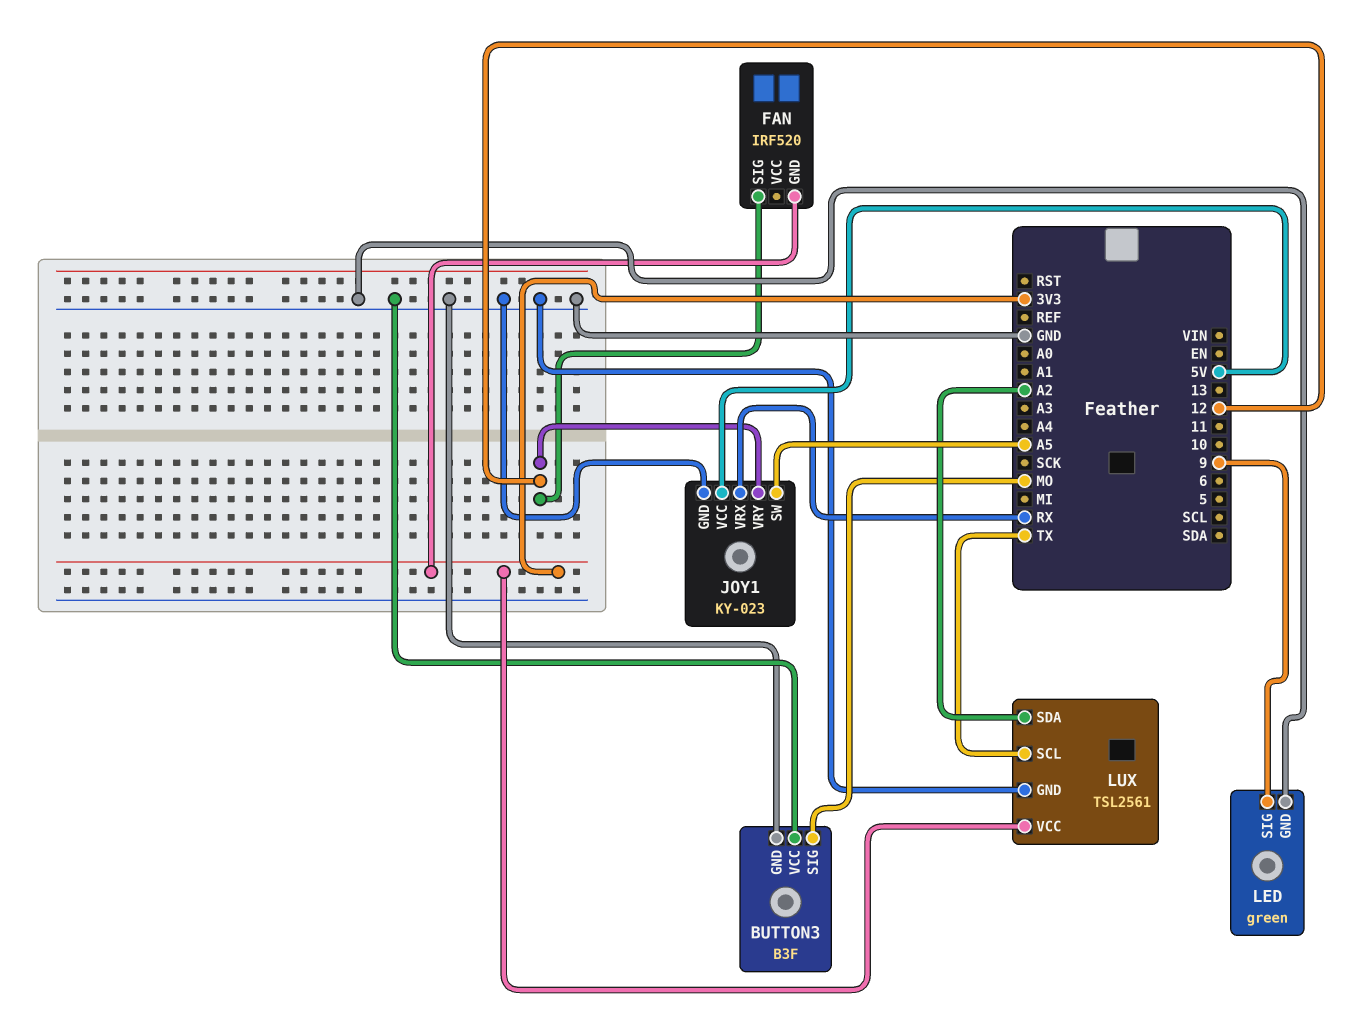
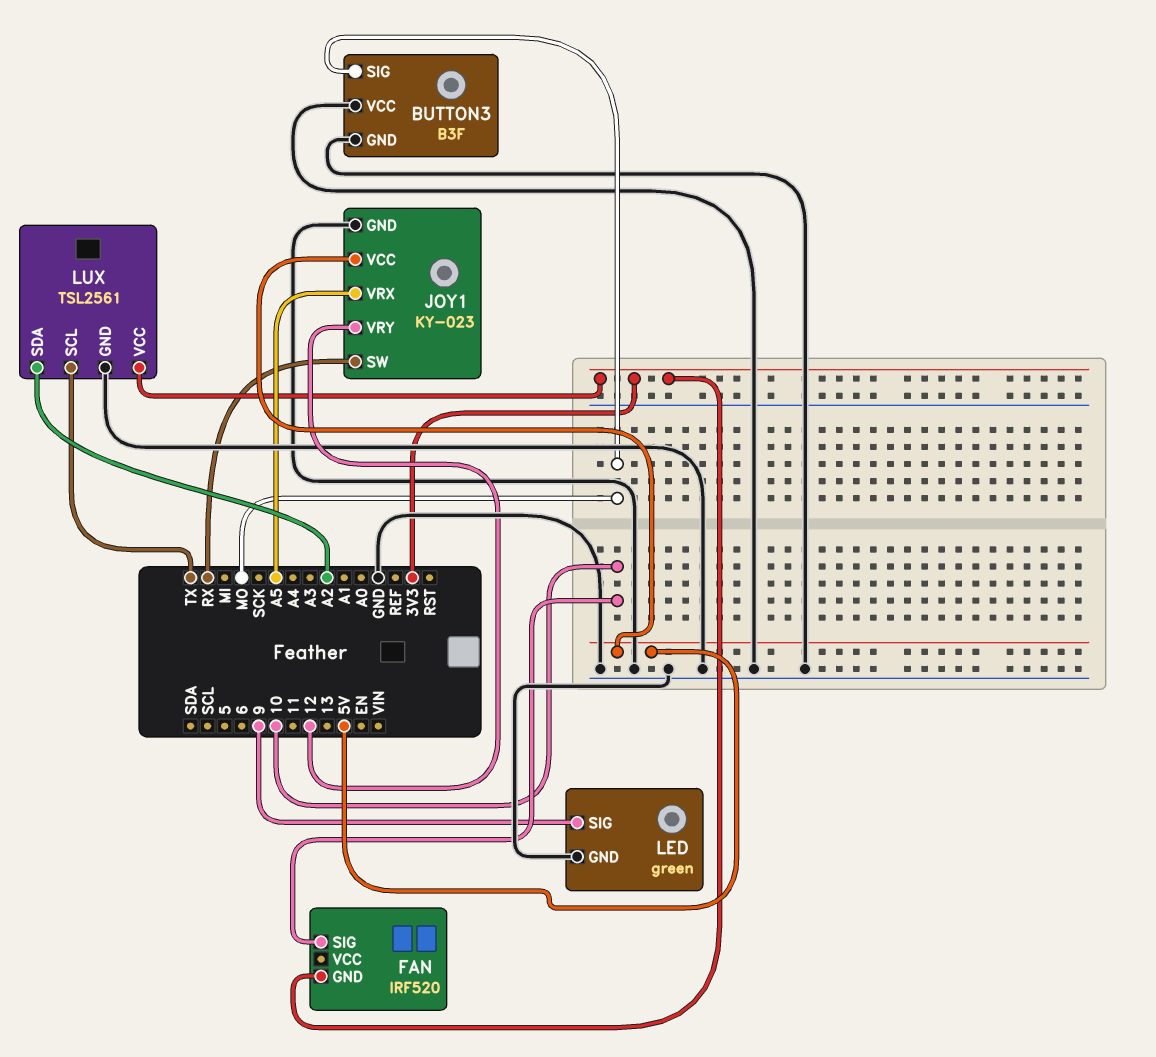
FAN pin SIG: 12 -> 10
JOY1 pin SW: A5 -> RX
JOY1 pin VRX: RX -> A5

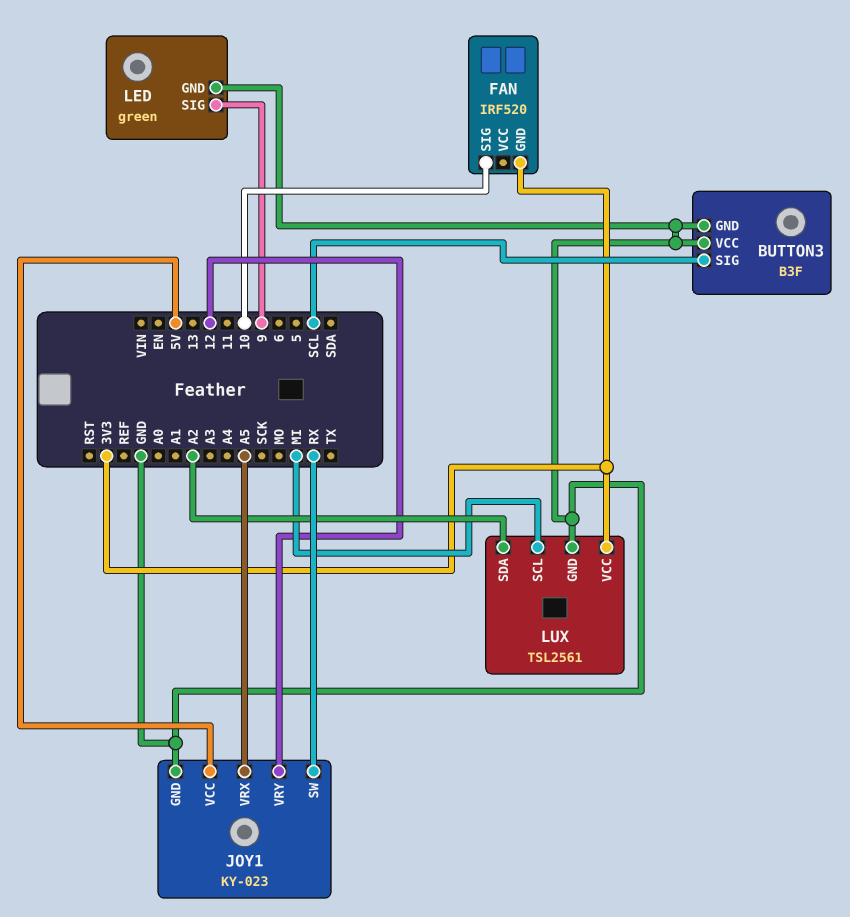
BUTTON3 pin SIG: MO -> SCL
LUX pin SCL: TX -> MI

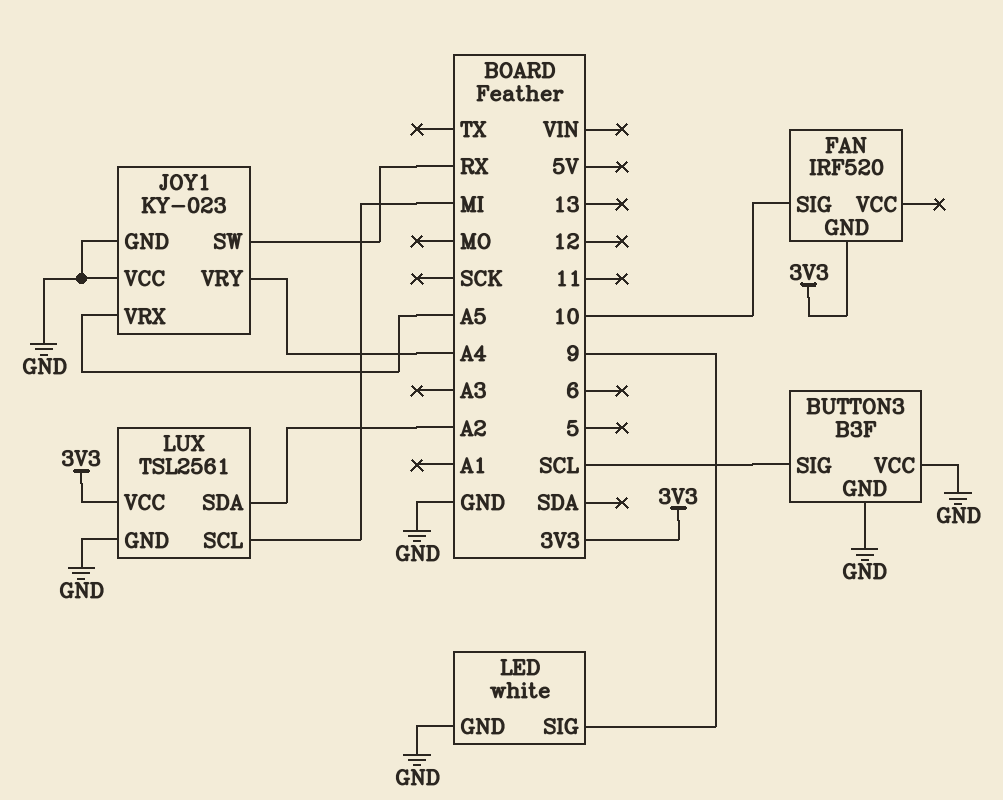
JOY1 pin VCC: 5V -> GND
JOY1 pin VRY: 12 -> A4
LED: green -> white

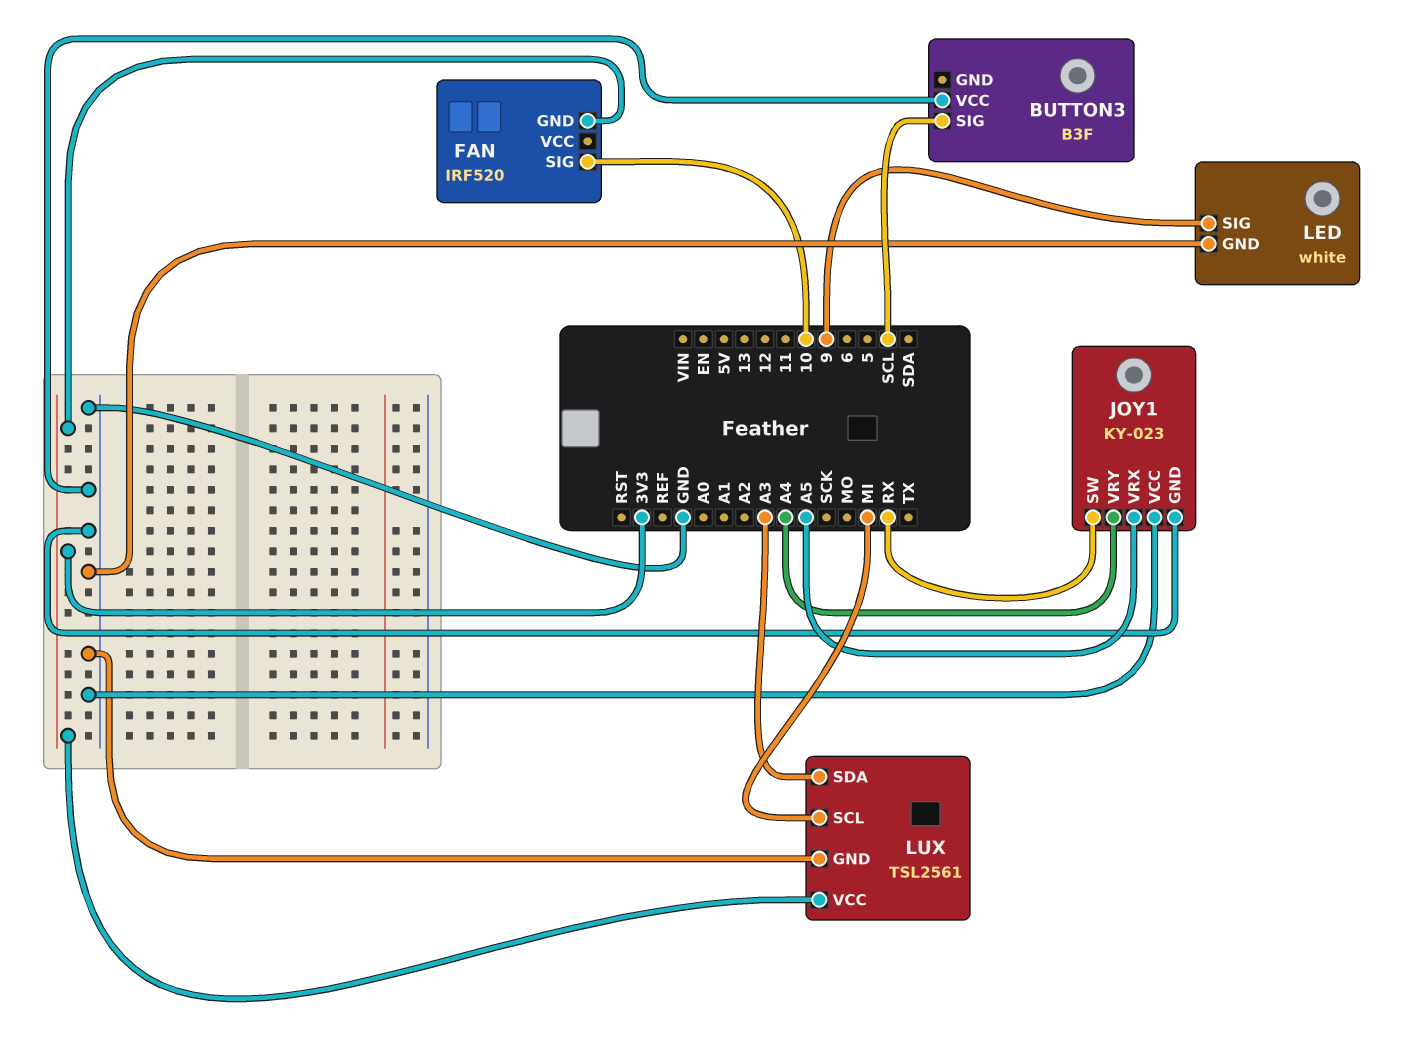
BUTTON3 pin GND: GND -> none
LUX pin SDA: A2 -> A3

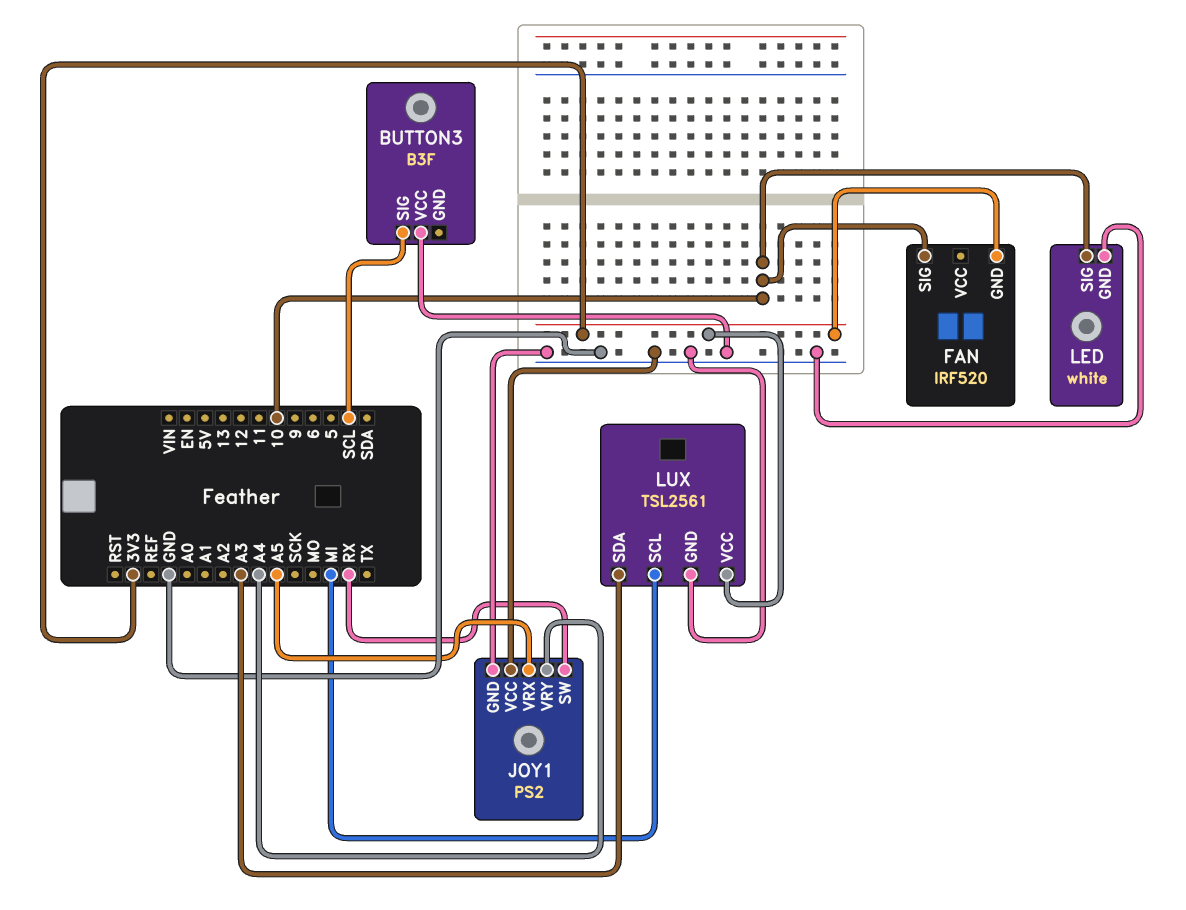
JOY1: KY-023 -> PS2
LED pin SIG: 9 -> 10

